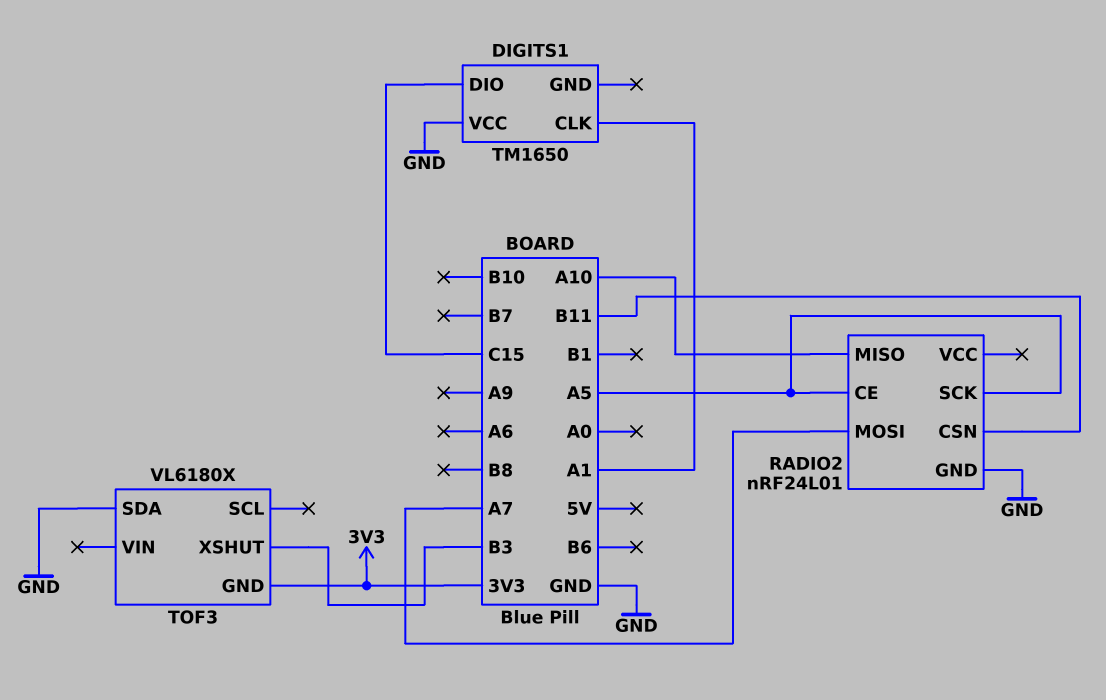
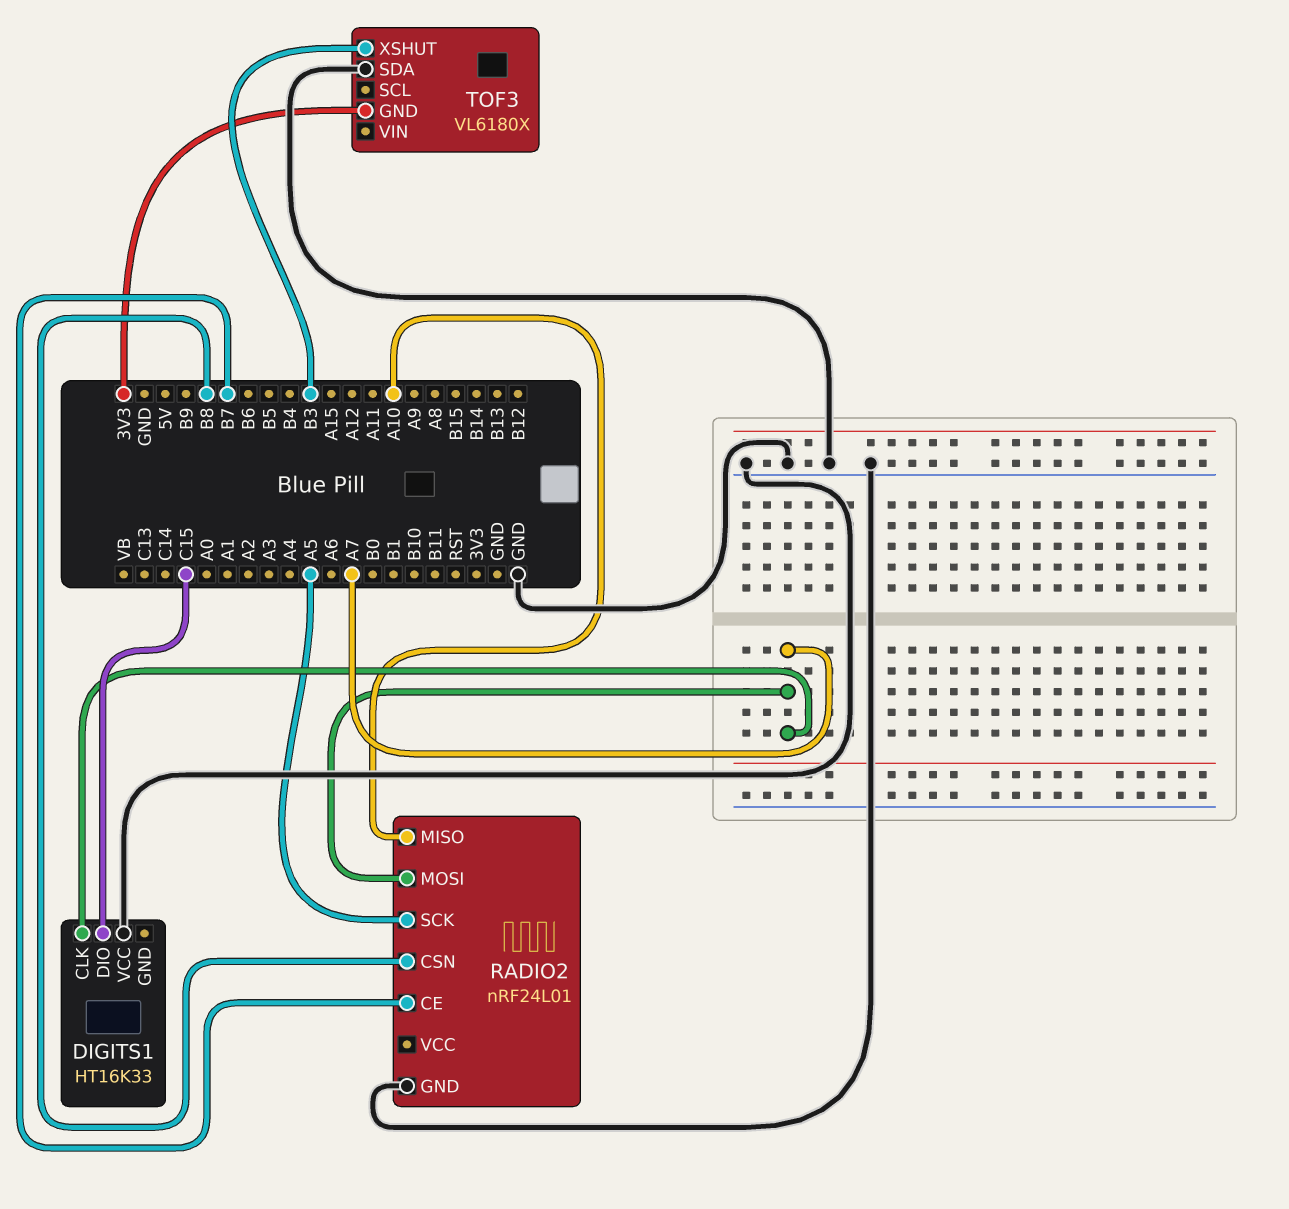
DIGITS1: TM1650 -> HT16K33
DIGITS1 pin CLK: A1 -> A7
RADIO2 pin CE: A5 -> B7
RADIO2 pin CSN: B11 -> B8

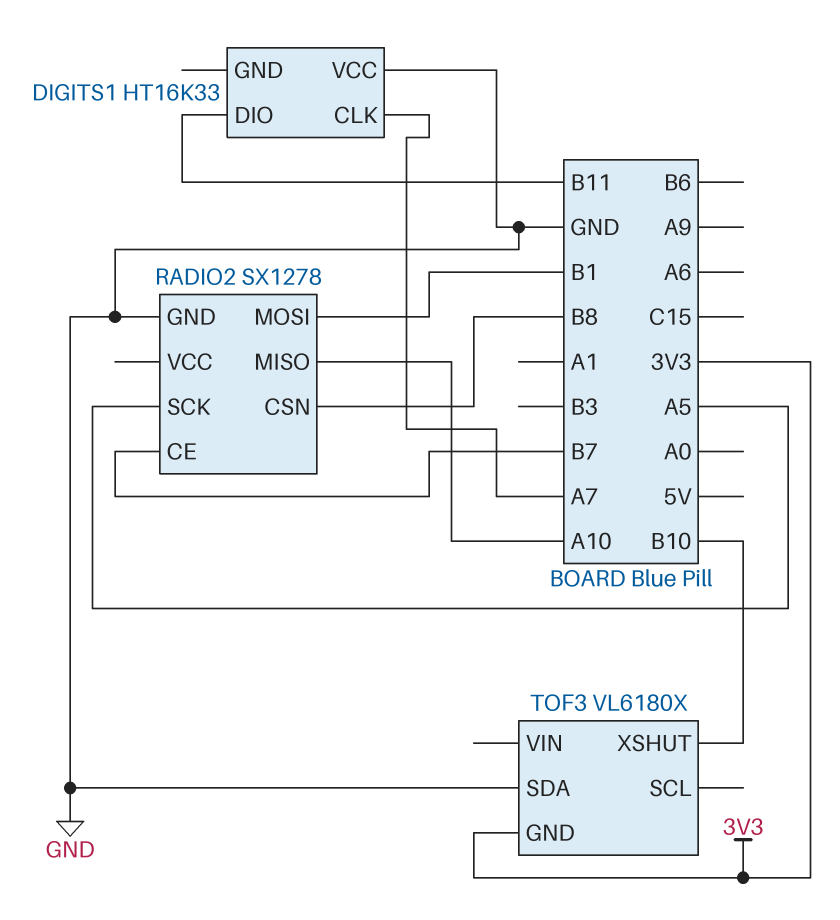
DIGITS1 pin DIO: C15 -> B11
RADIO2: nRF24L01 -> SX1278
RADIO2 pin MOSI: A7 -> B1
TOF3 pin XSHUT: B3 -> B10

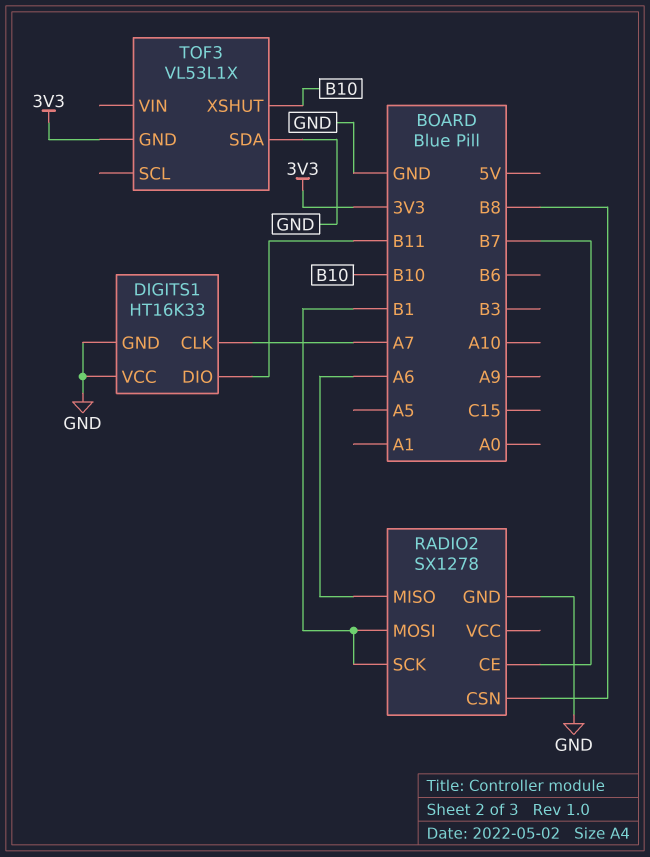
DIGITS1 pin GND: none -> GND
RADIO2 pin MISO: A10 -> A6
RADIO2 pin SCK: A5 -> B1
TOF3: VL6180X -> VL53L1X

